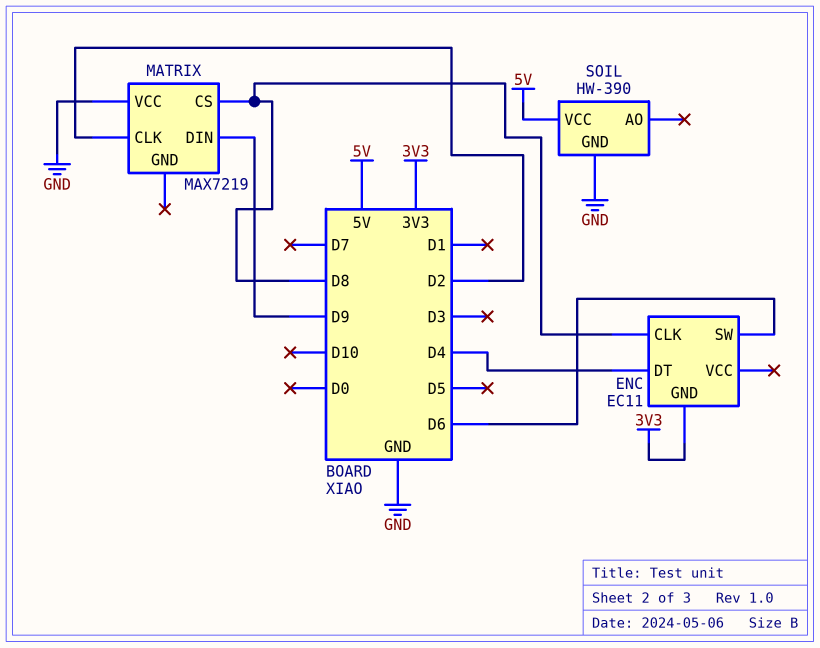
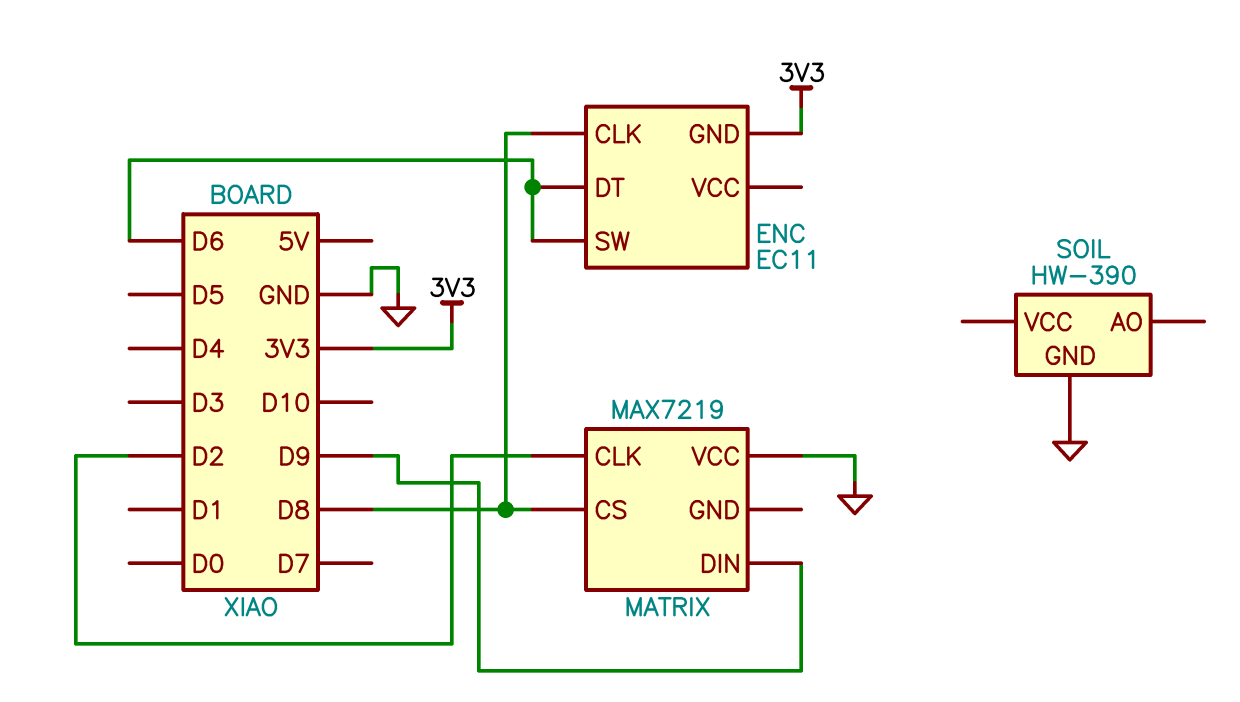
ENC pin DT: D4 -> D6
SOIL pin VCC: 5V -> none

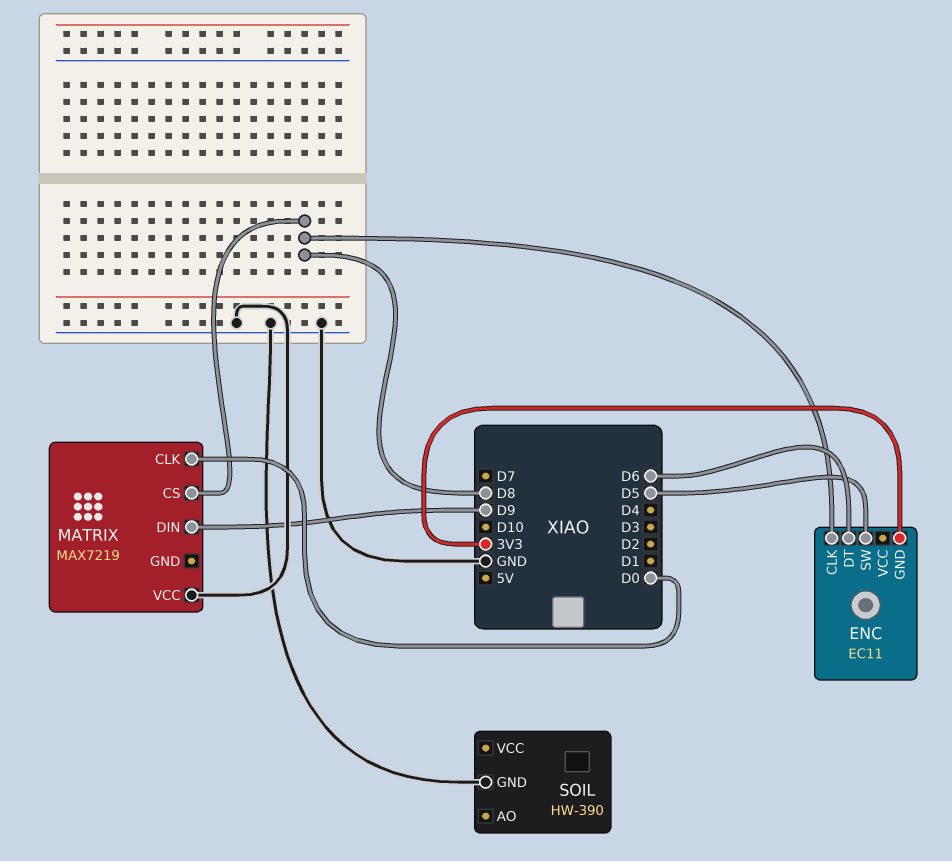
ENC pin SW: D6 -> D5
MATRIX pin CLK: D2 -> D0

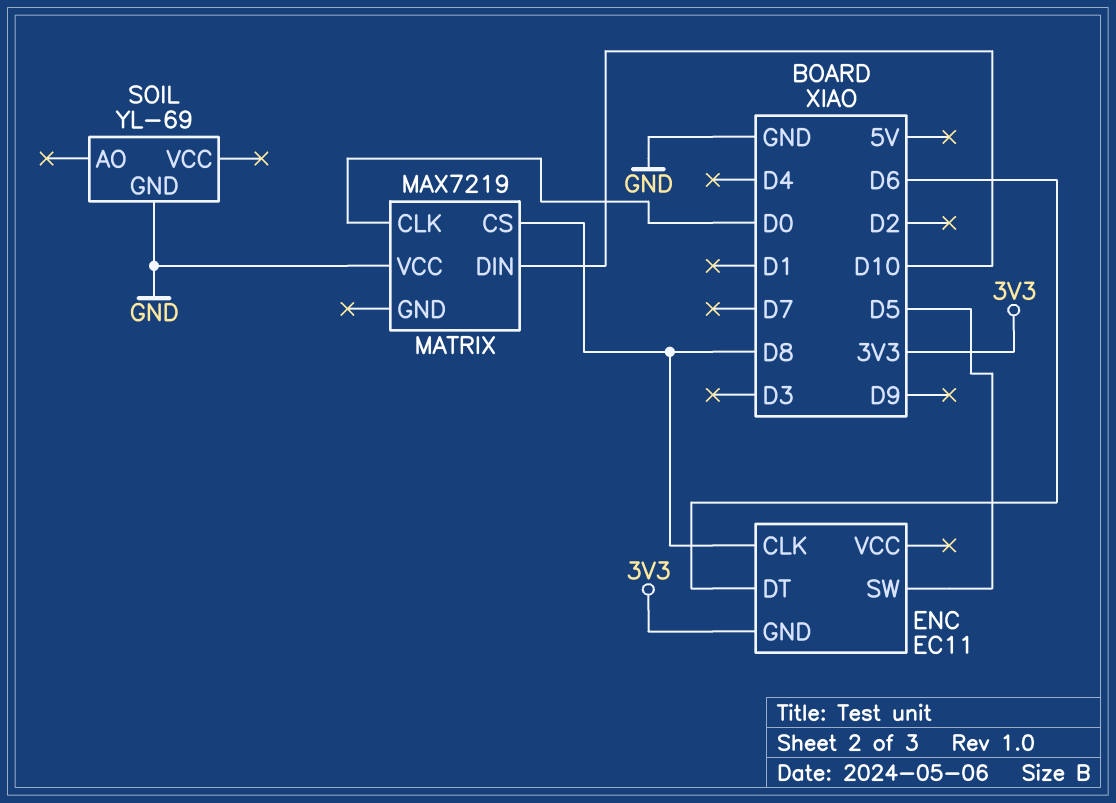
MATRIX pin DIN: D9 -> D10
SOIL: HW-390 -> YL-69

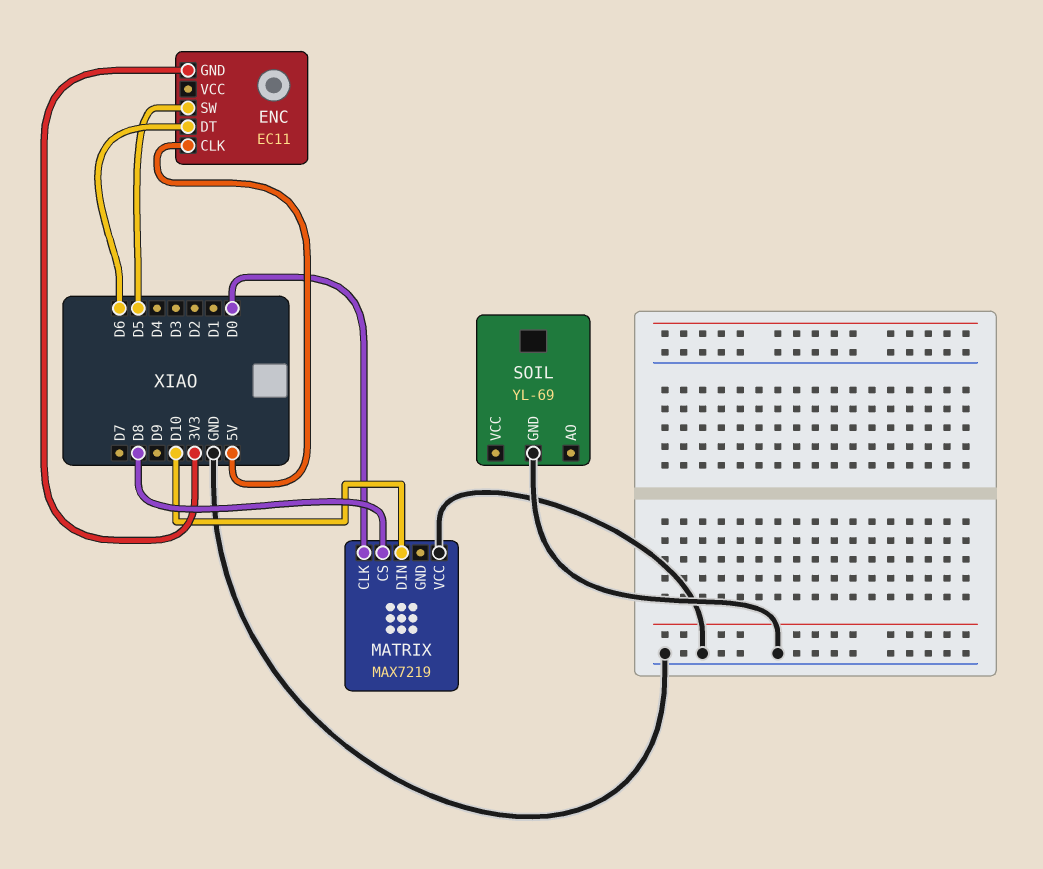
ENC pin CLK: D8 -> 5V

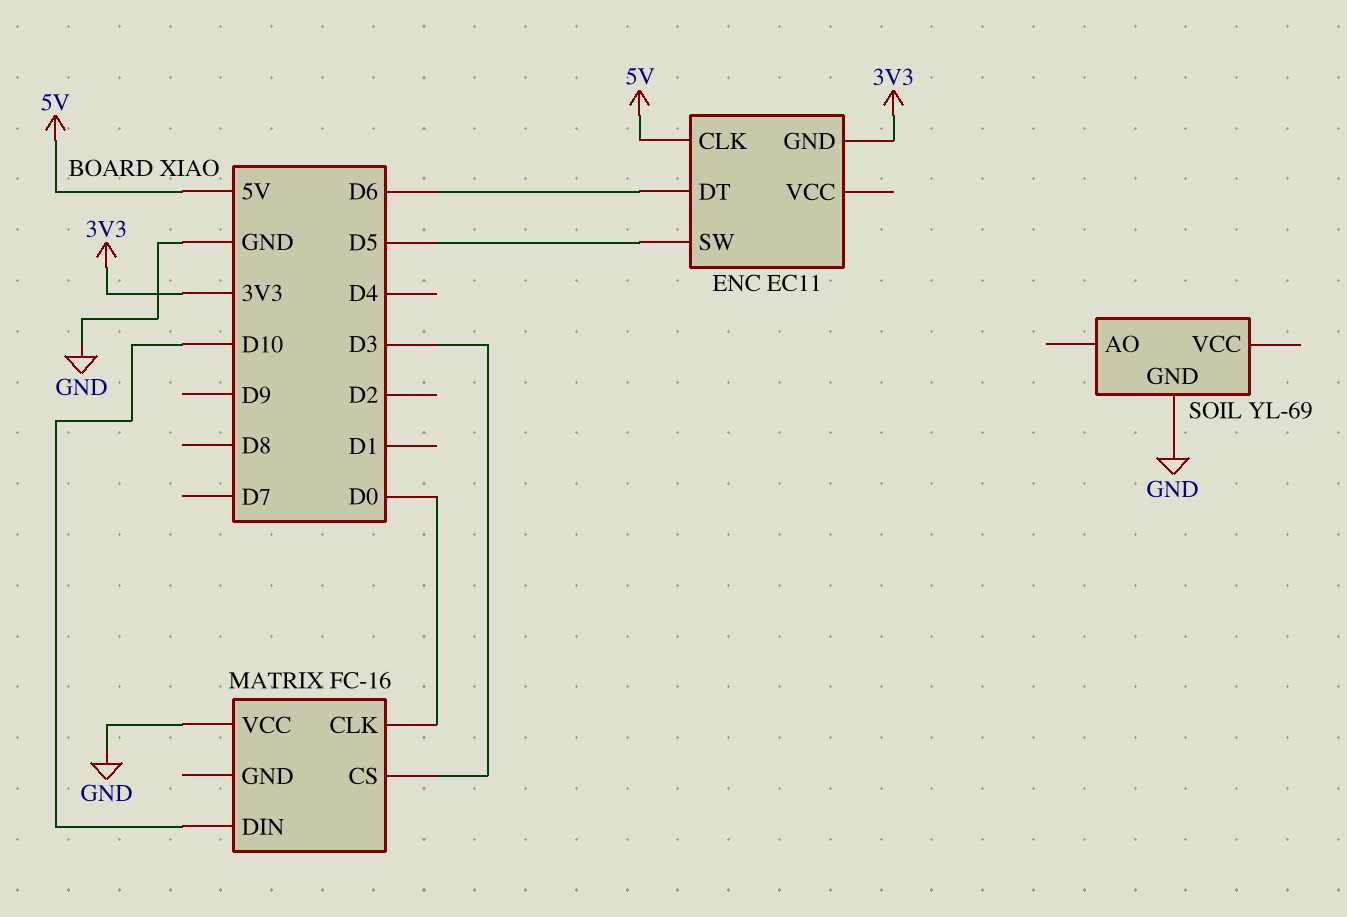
MATRIX: MAX7219 -> FC-16
MATRIX pin CS: D8 -> D3

